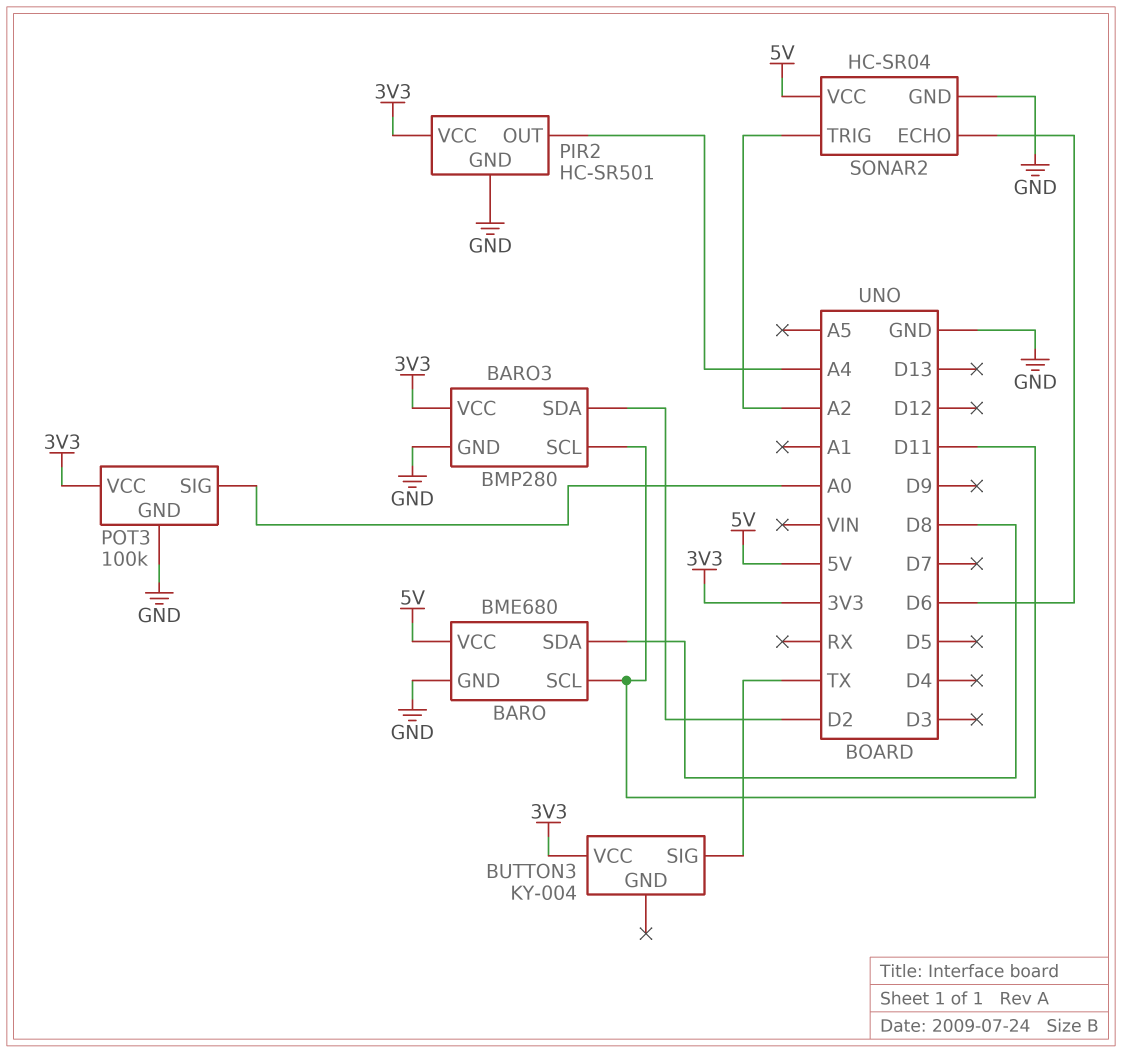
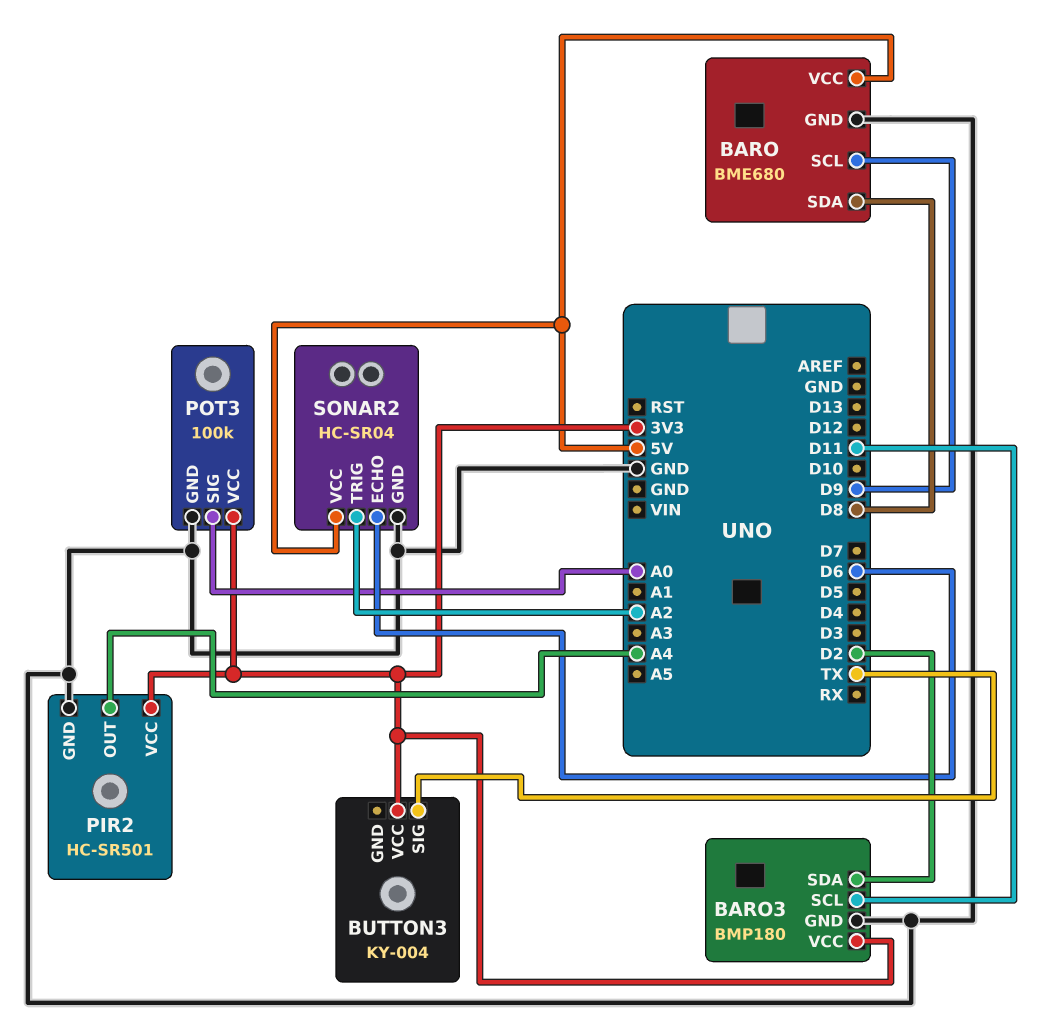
BARO pin SCL: D11 -> D9
BARO3: BMP280 -> BMP180

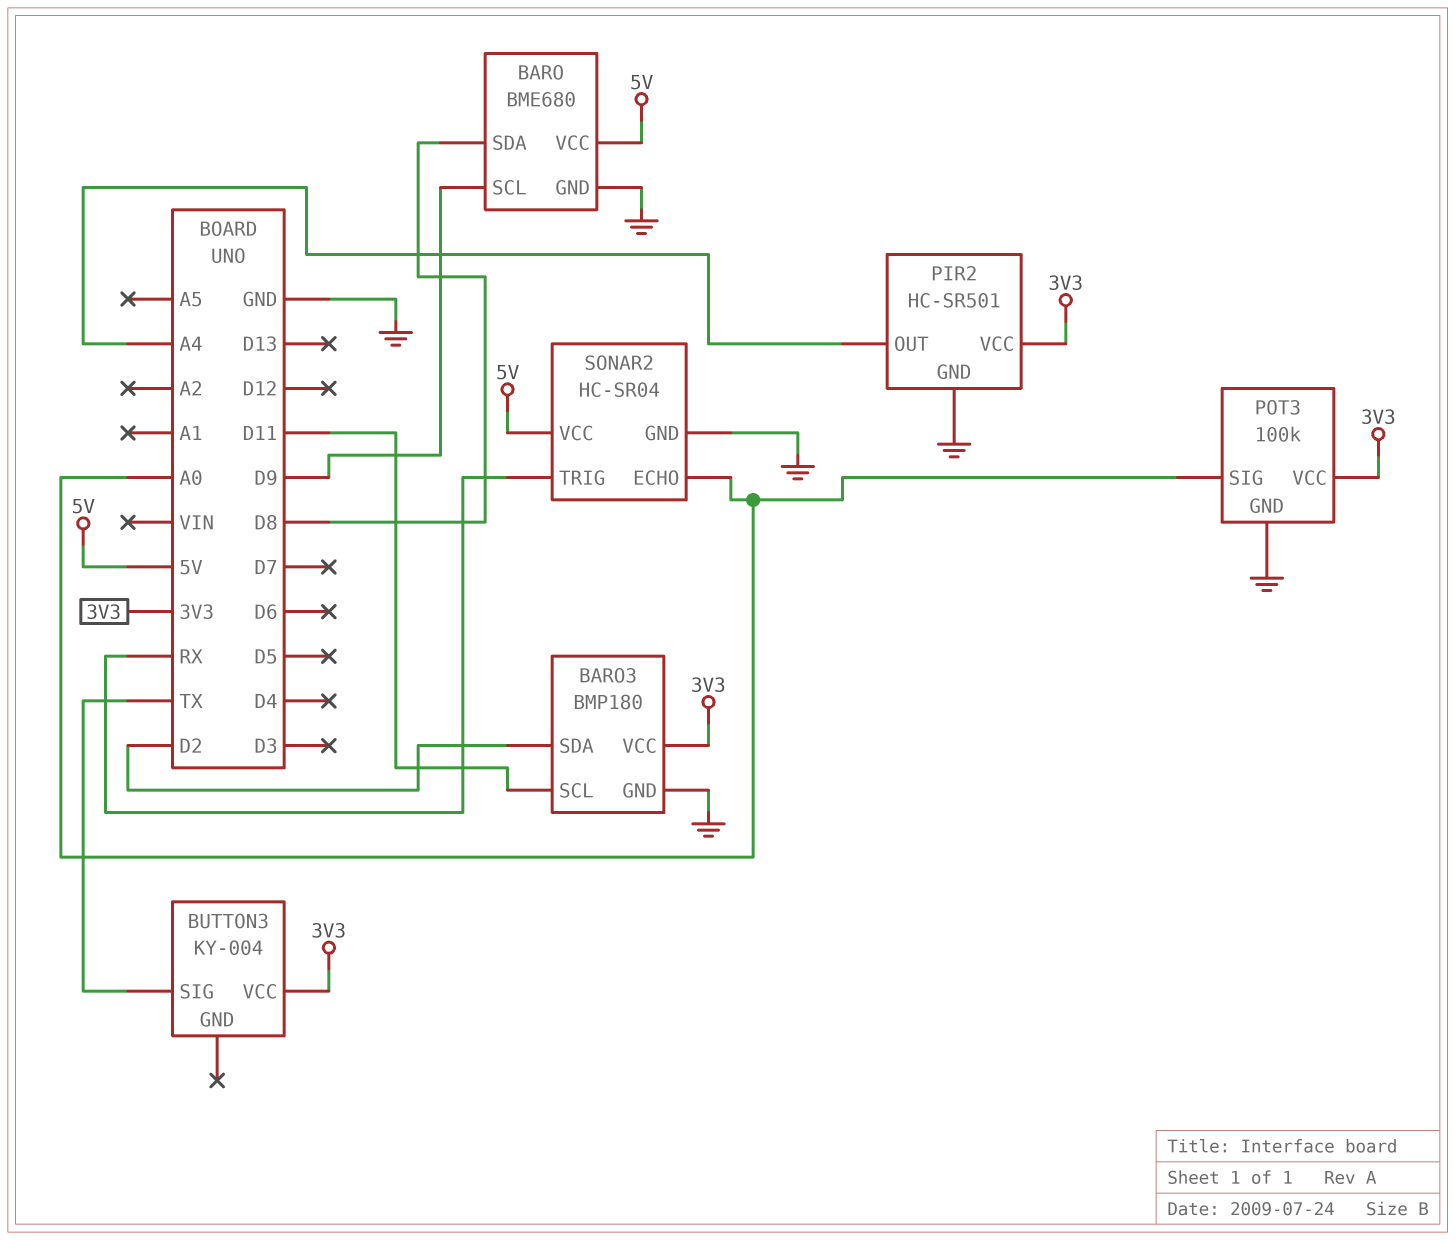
SONAR2 pin ECHO: D6 -> A0
SONAR2 pin TRIG: A2 -> RX

